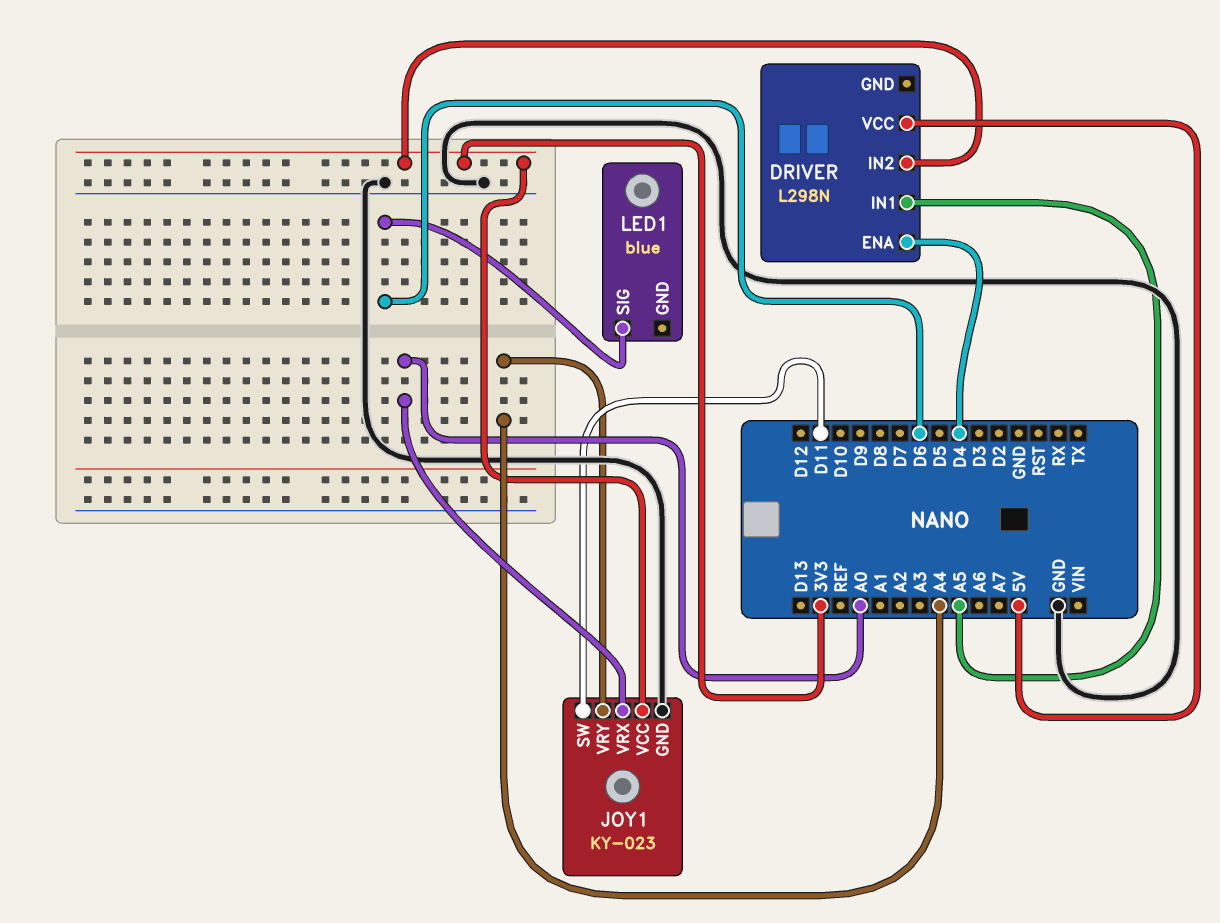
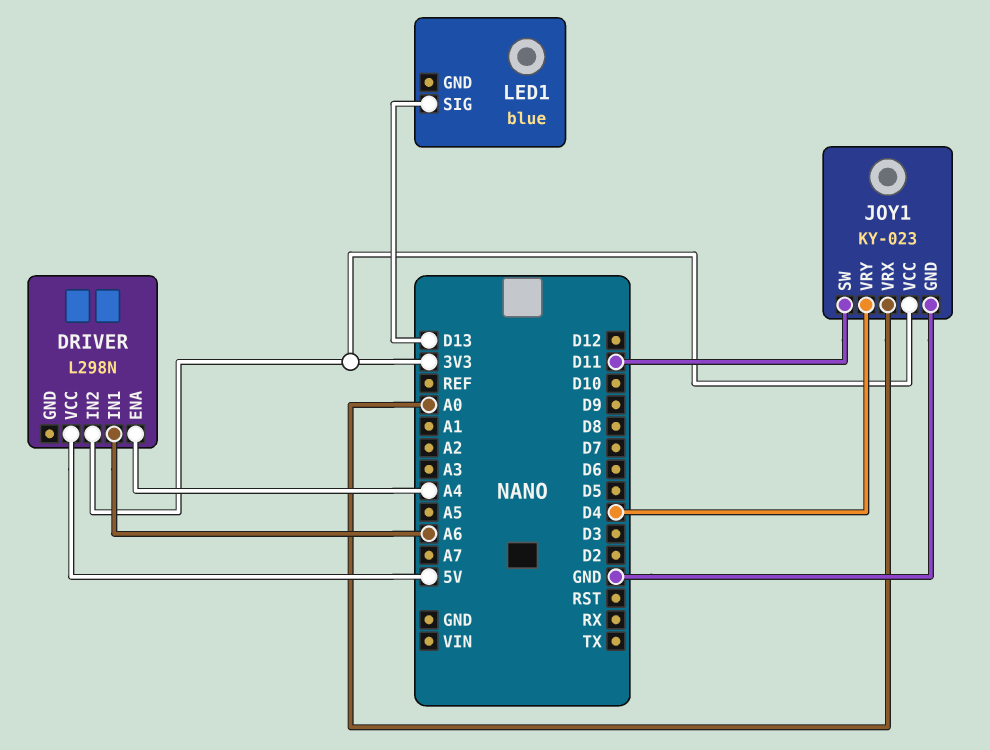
DRIVER pin ENA: D4 -> A4
DRIVER pin IN1: A5 -> A6
JOY1 pin VRY: A4 -> D4
LED1 pin SIG: D6 -> D13

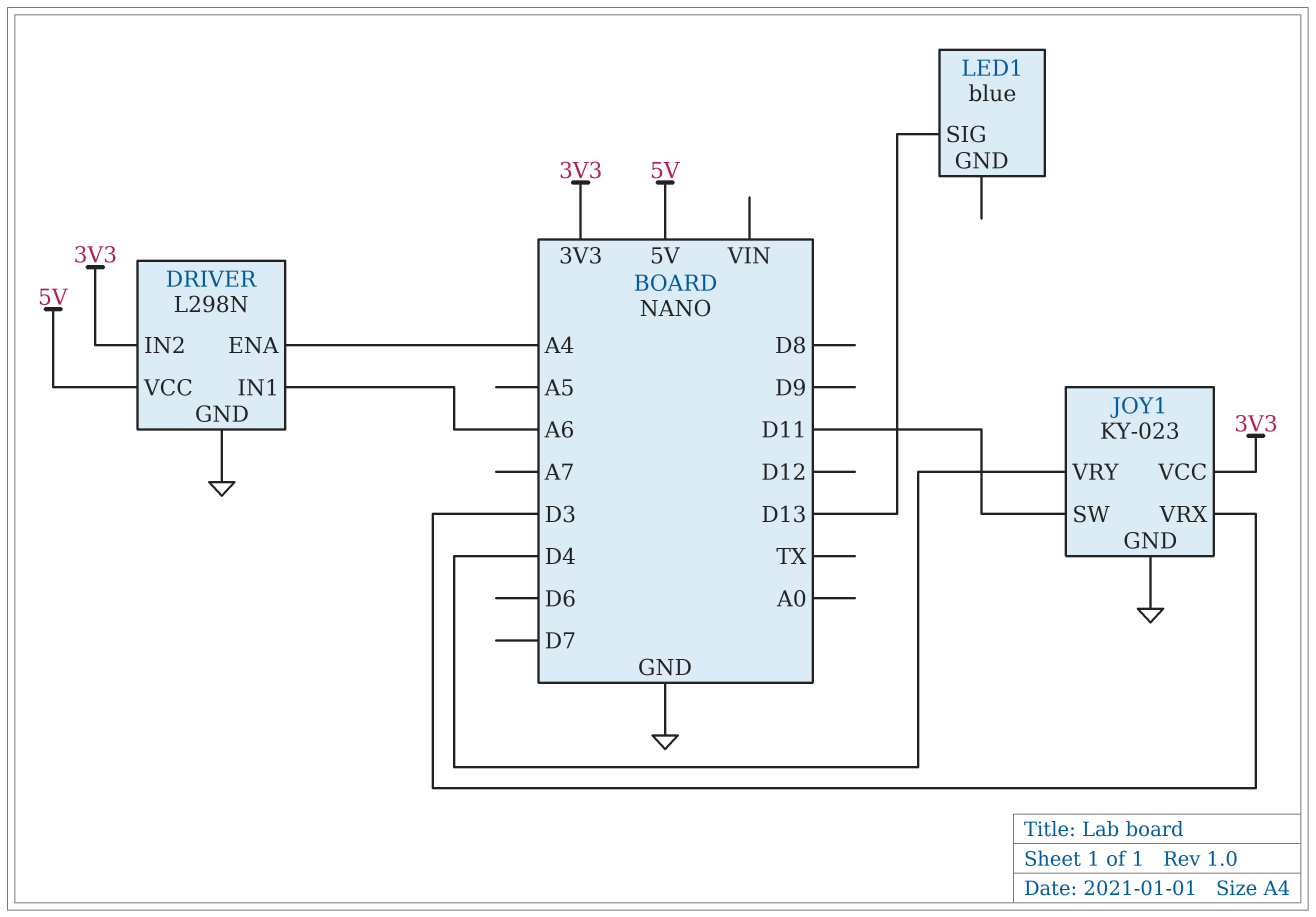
DRIVER pin GND: none -> GND
JOY1 pin VRX: A0 -> D3

